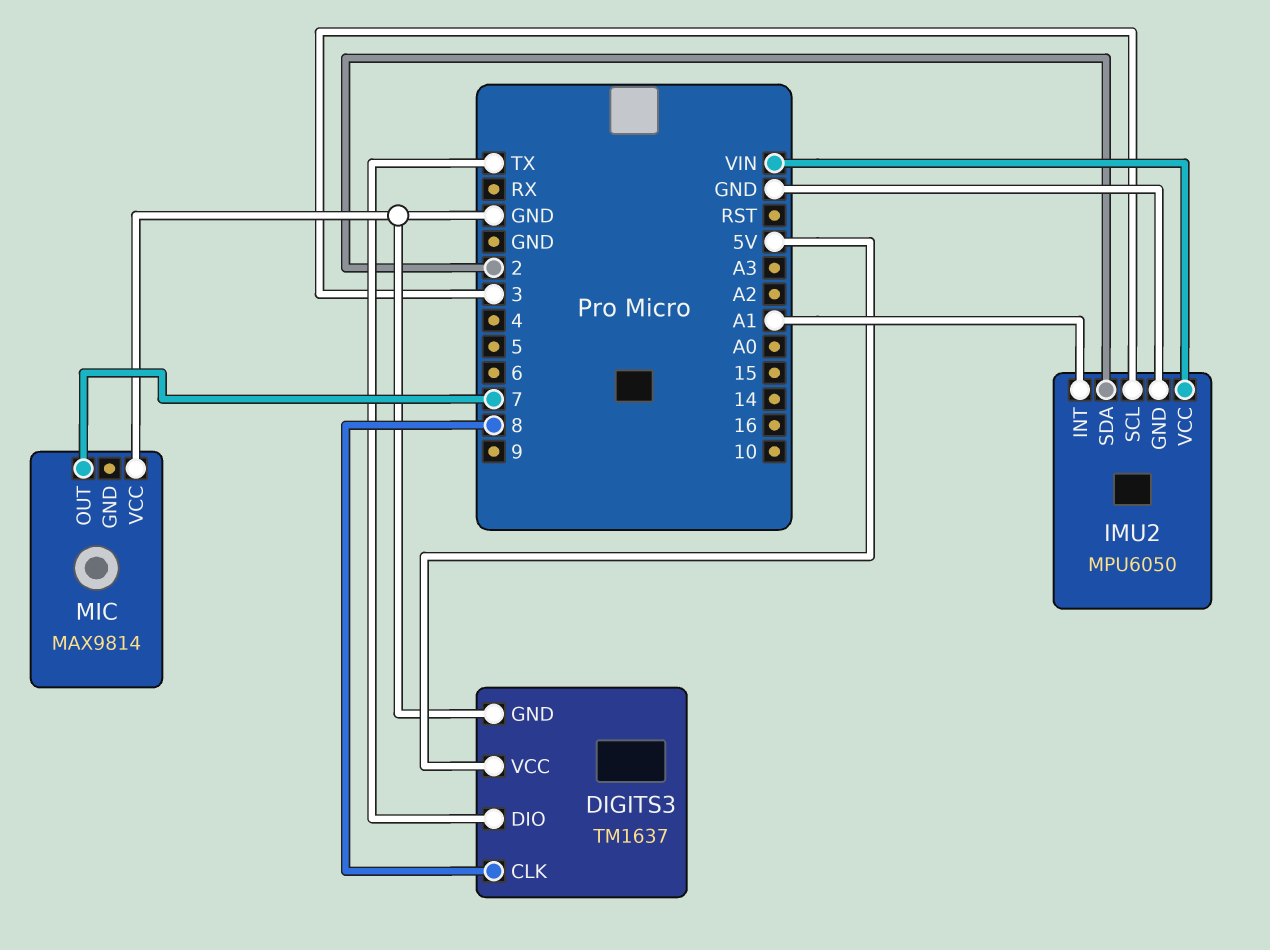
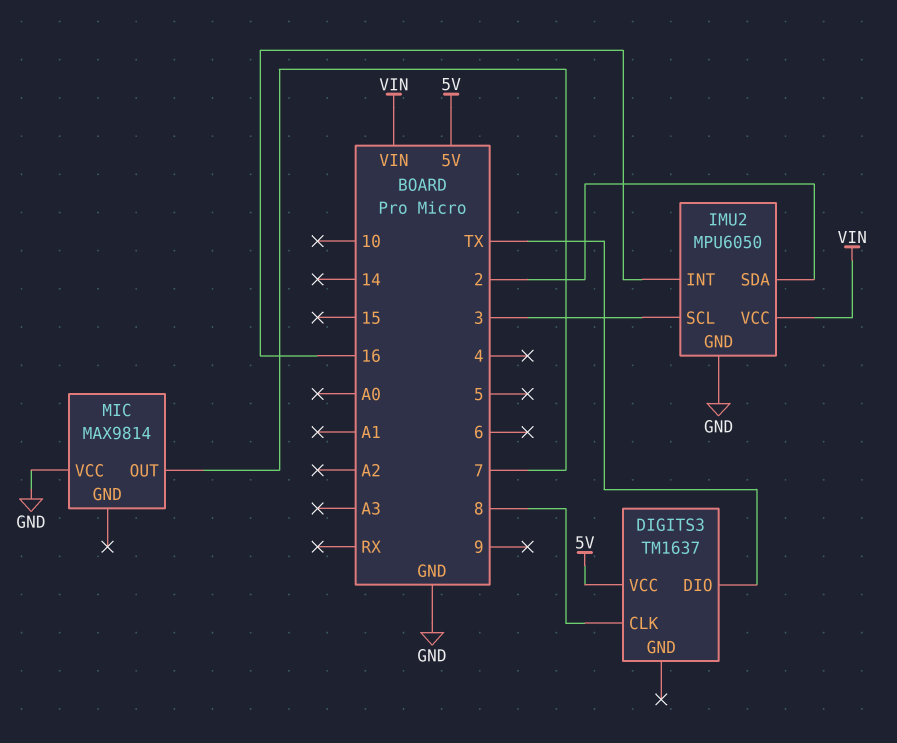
DIGITS3 pin GND: GND -> none
IMU2 pin INT: A1 -> 16

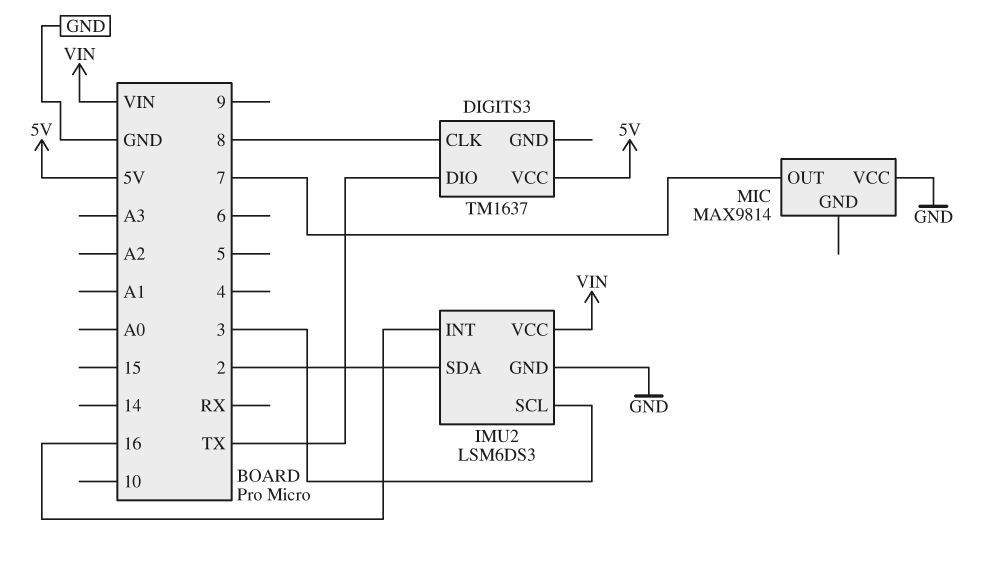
IMU2: MPU6050 -> LSM6DS3

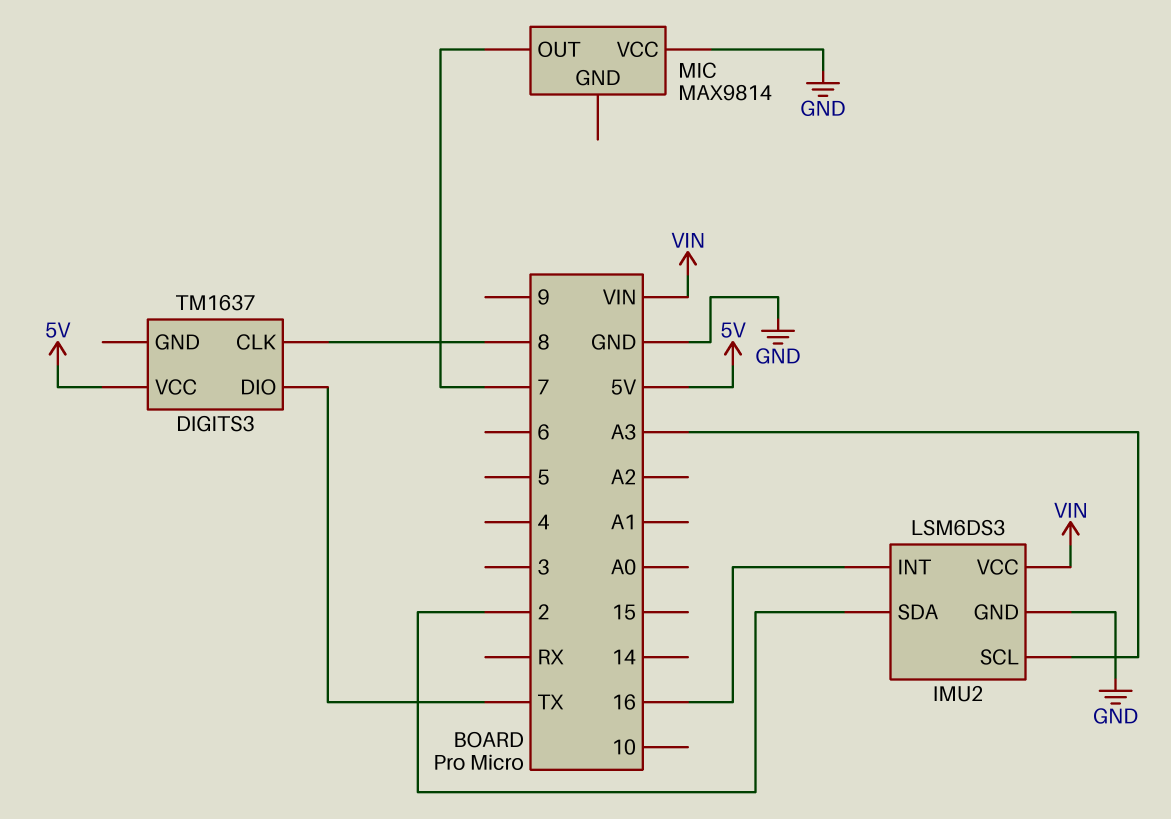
IMU2 pin SCL: 3 -> A3

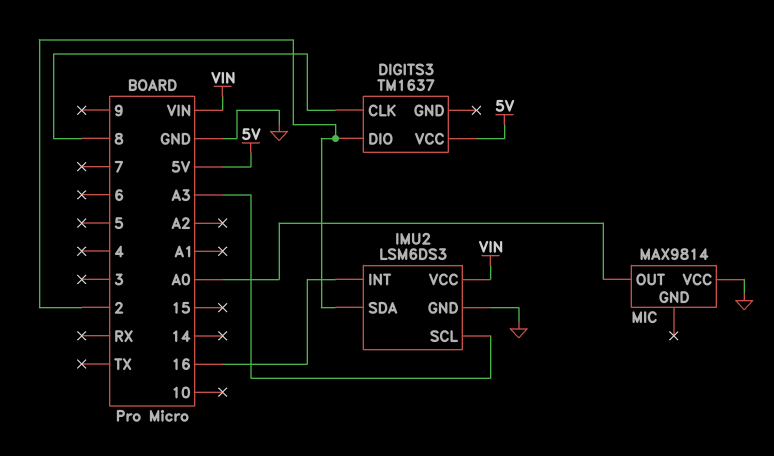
DIGITS3 pin DIO: TX -> 2
MIC pin OUT: 7 -> A0

